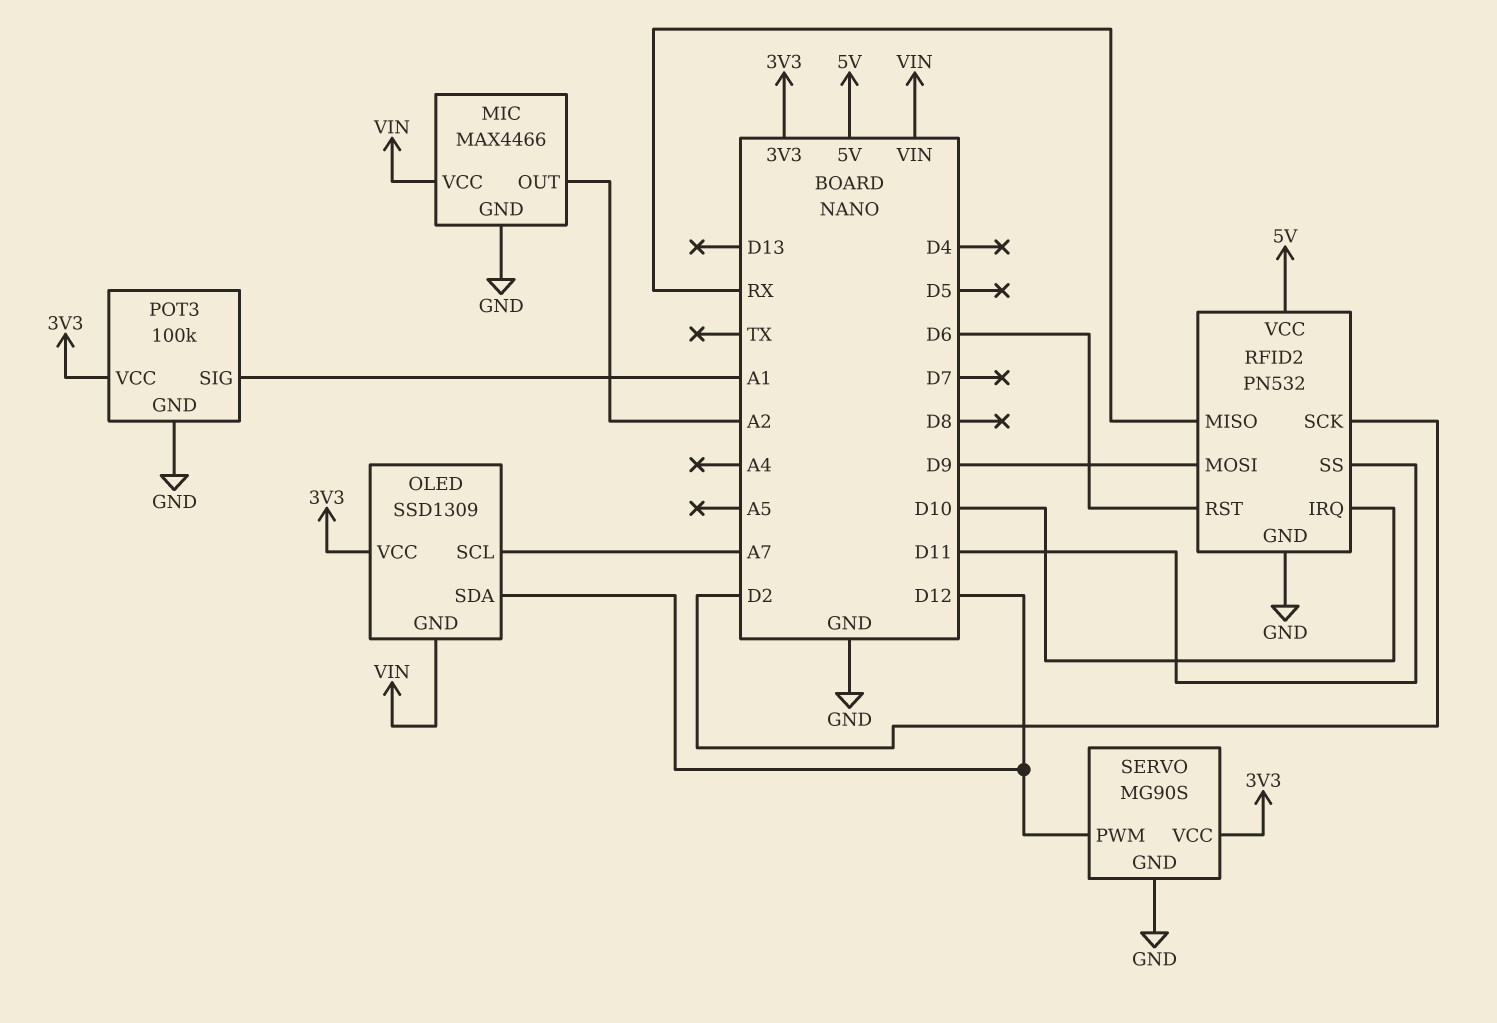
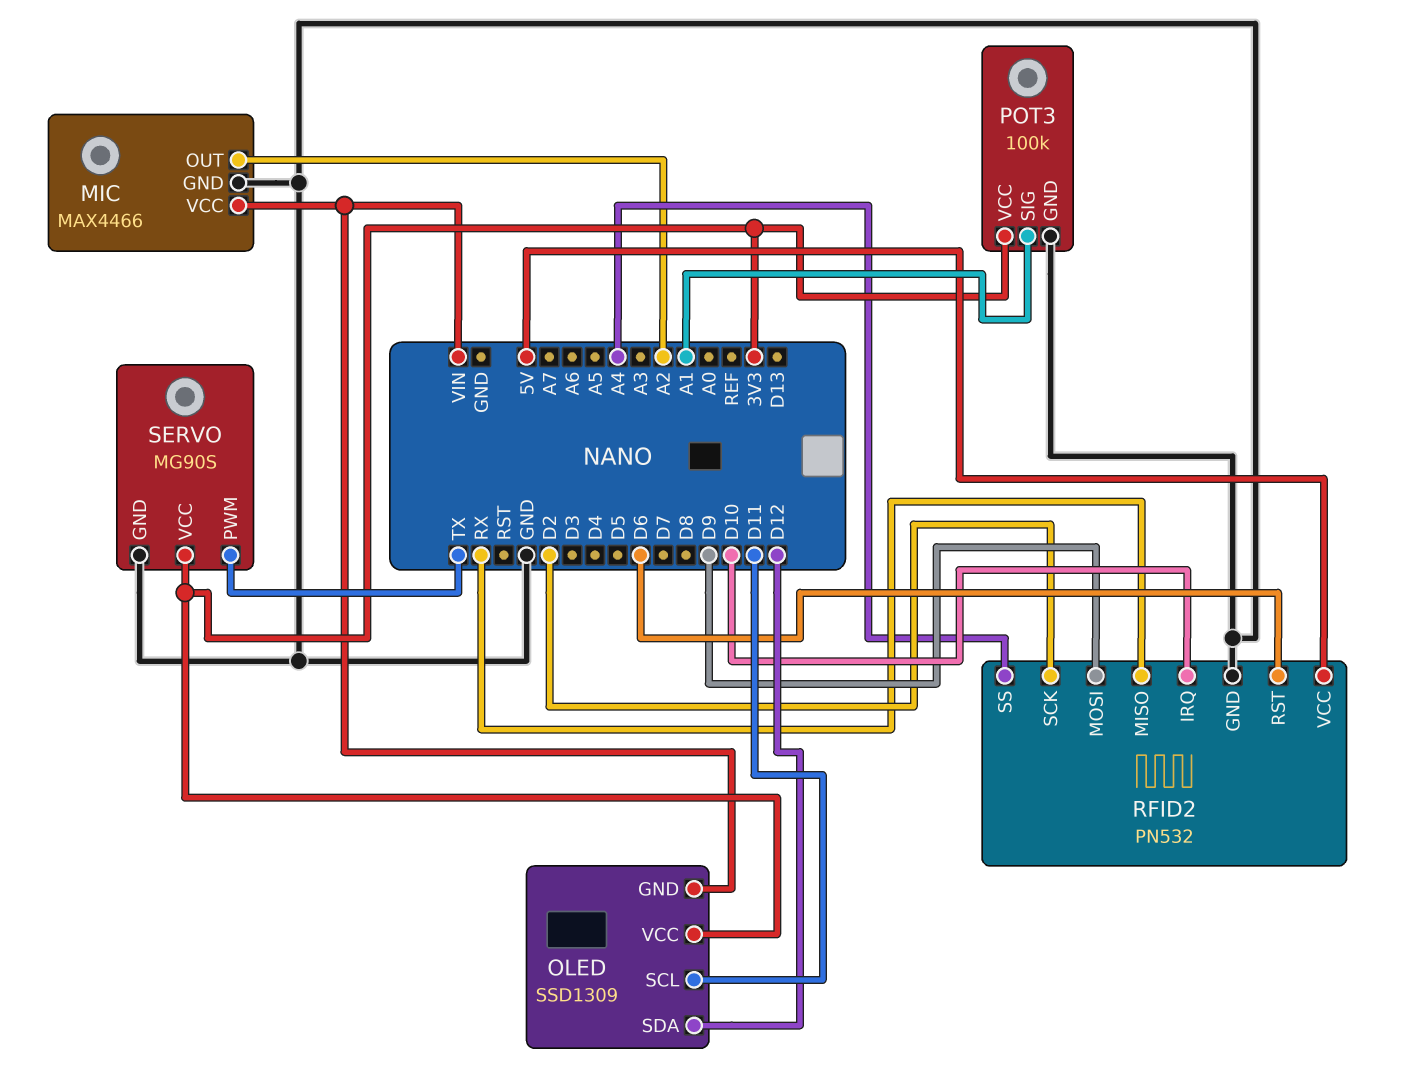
OLED pin SCL: A7 -> D11
RFID2 pin SS: D11 -> A4
SERVO pin PWM: D12 -> TX

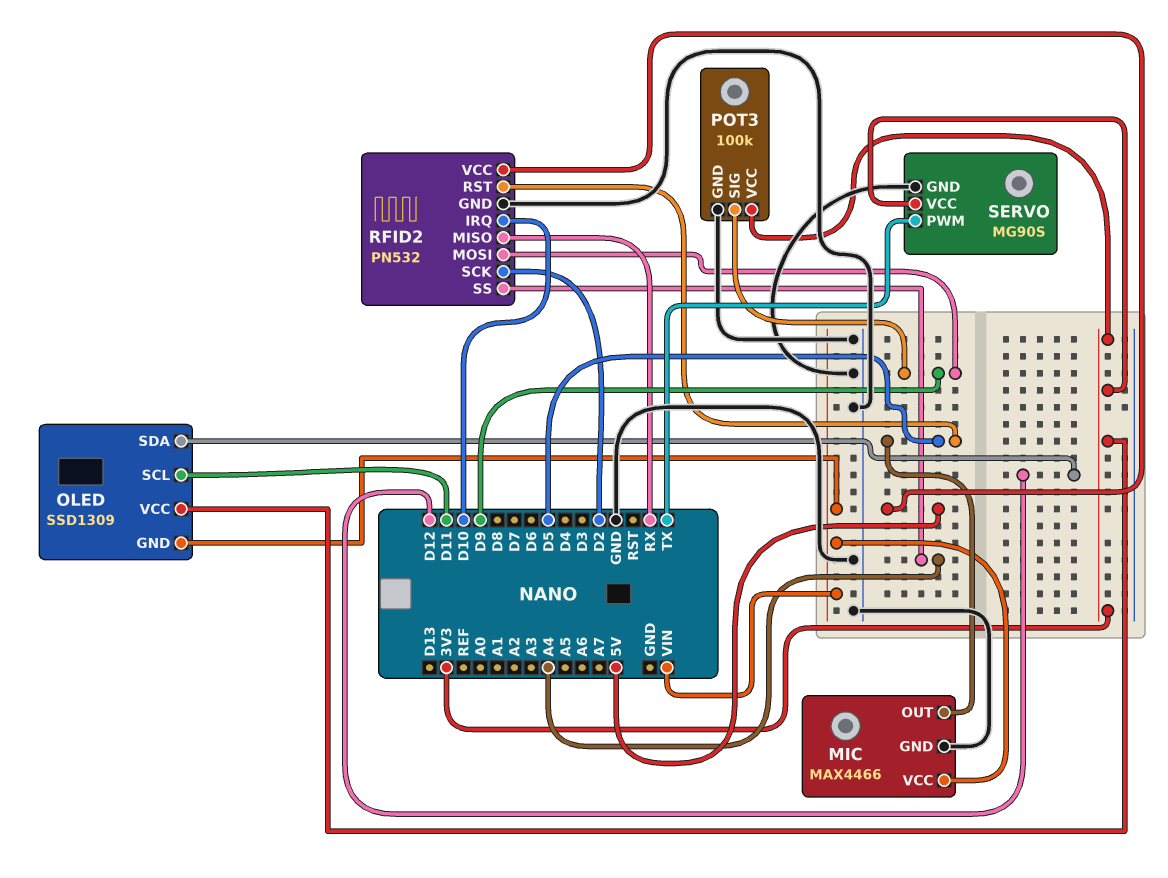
MIC pin OUT: A2 -> D5
POT3 pin SIG: A1 -> D9
RFID2 pin RST: D6 -> D5

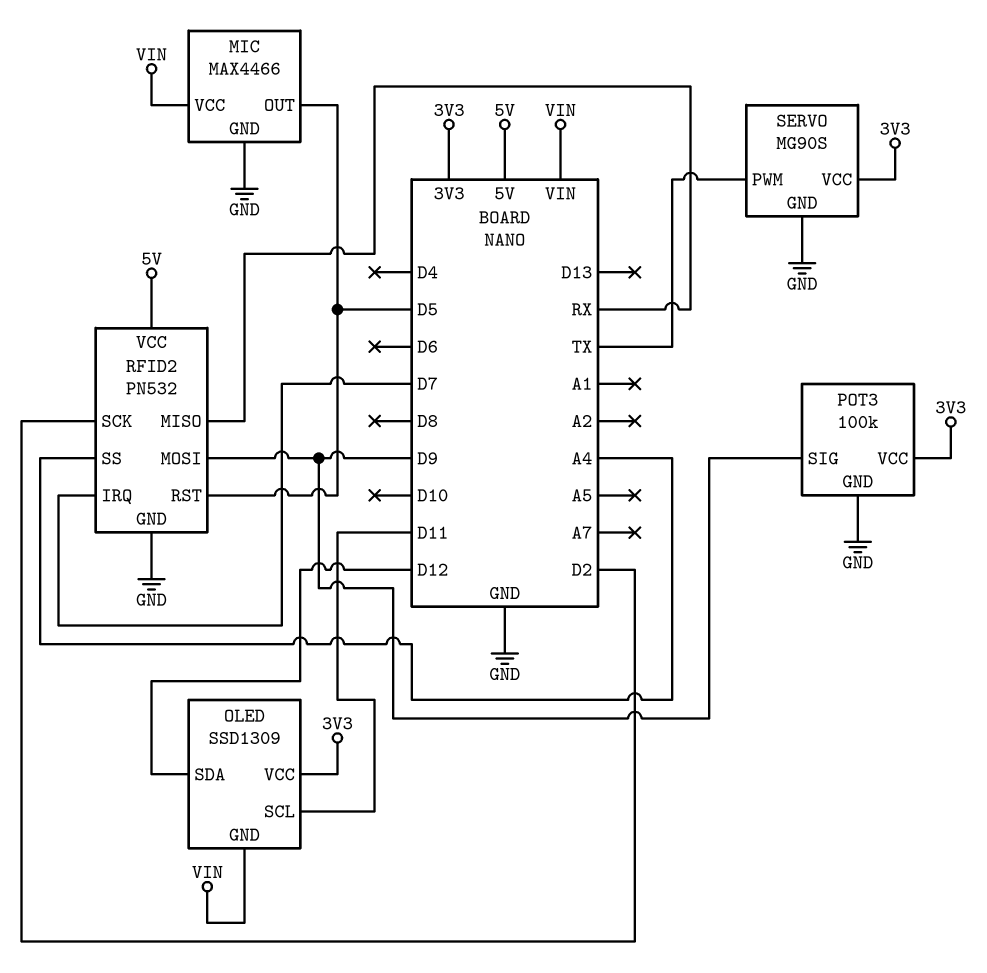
RFID2 pin IRQ: D10 -> D7

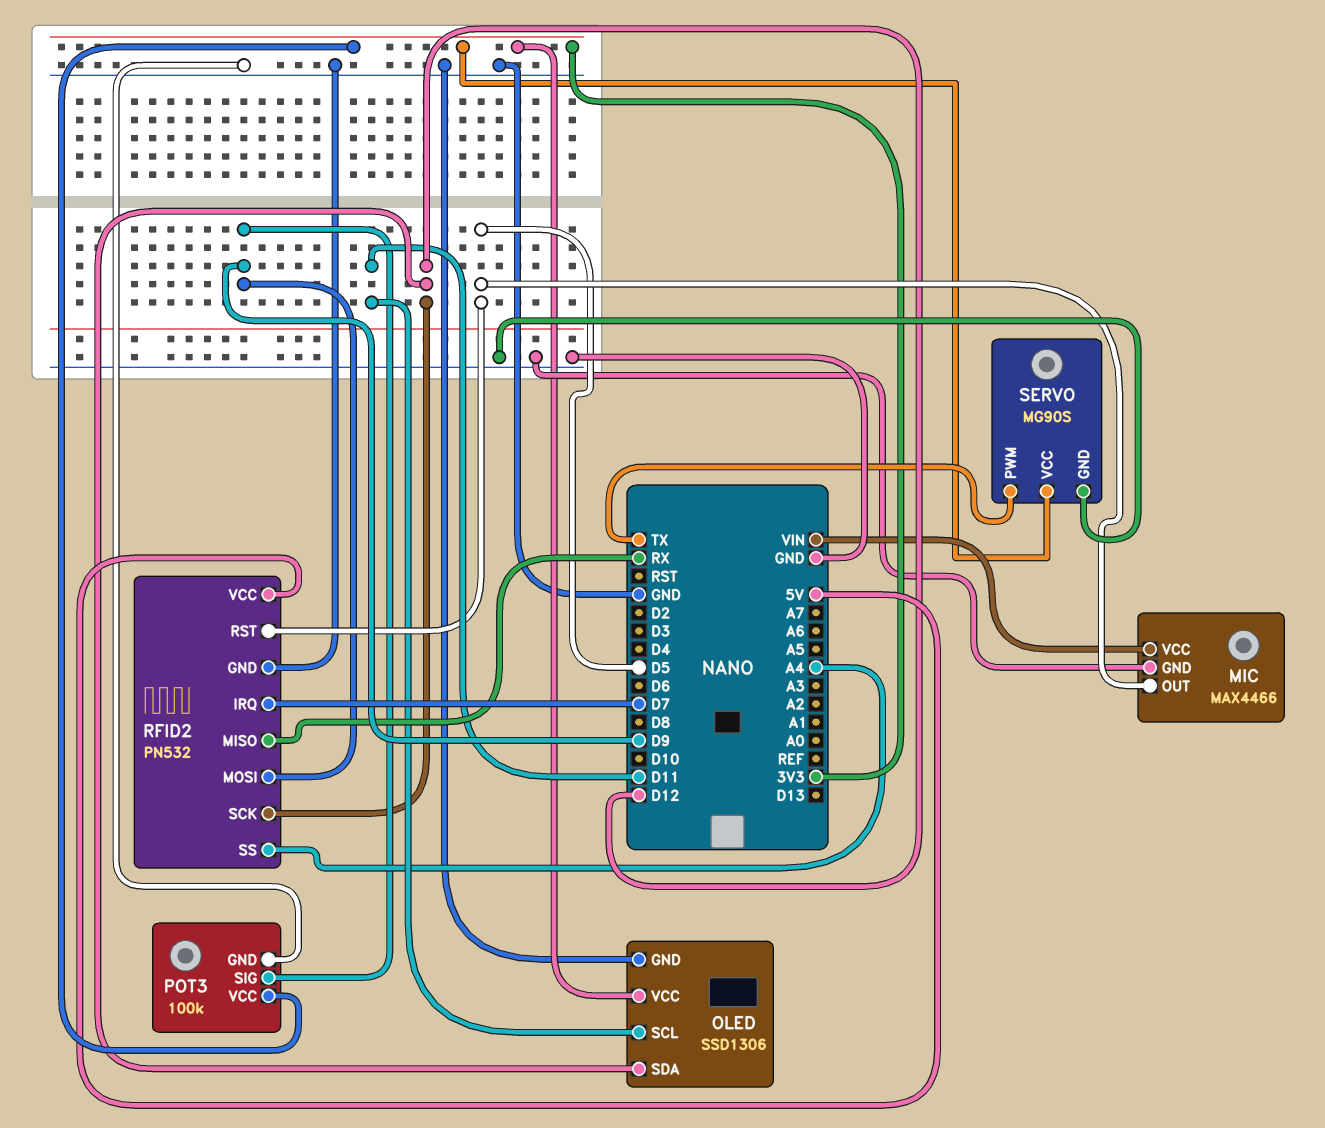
OLED: SSD1309 -> SSD1306
OLED pin GND: VIN -> GND
RFID2 pin SCK: D2 -> D12

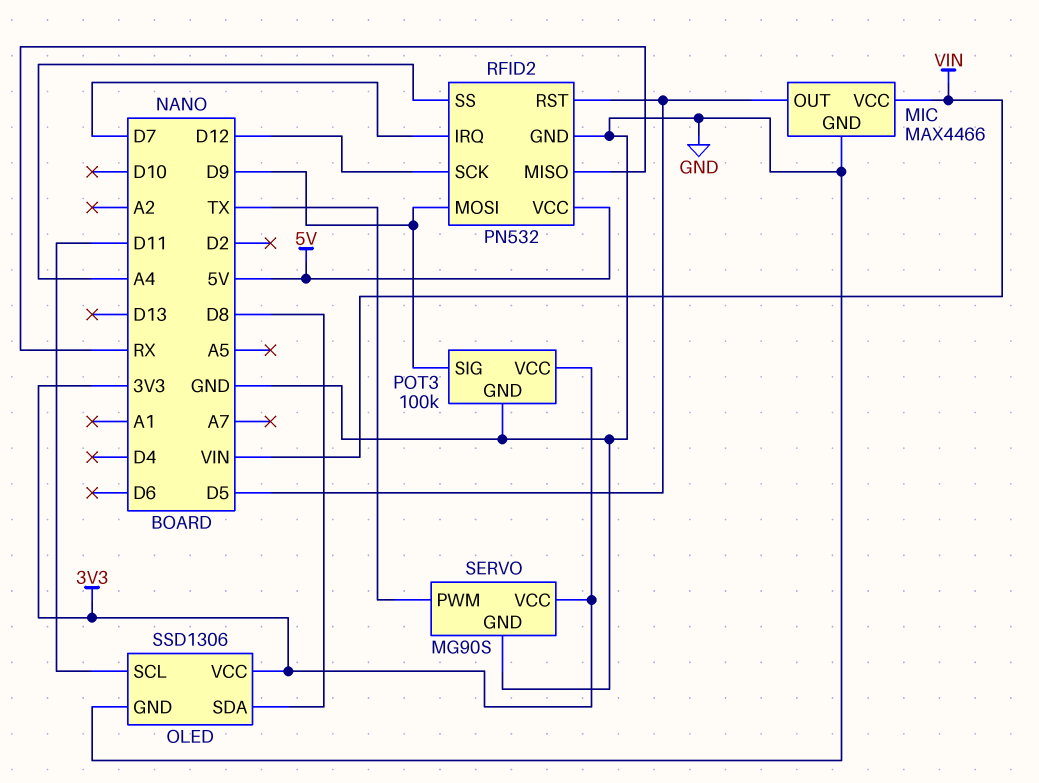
OLED pin SDA: D12 -> D8

